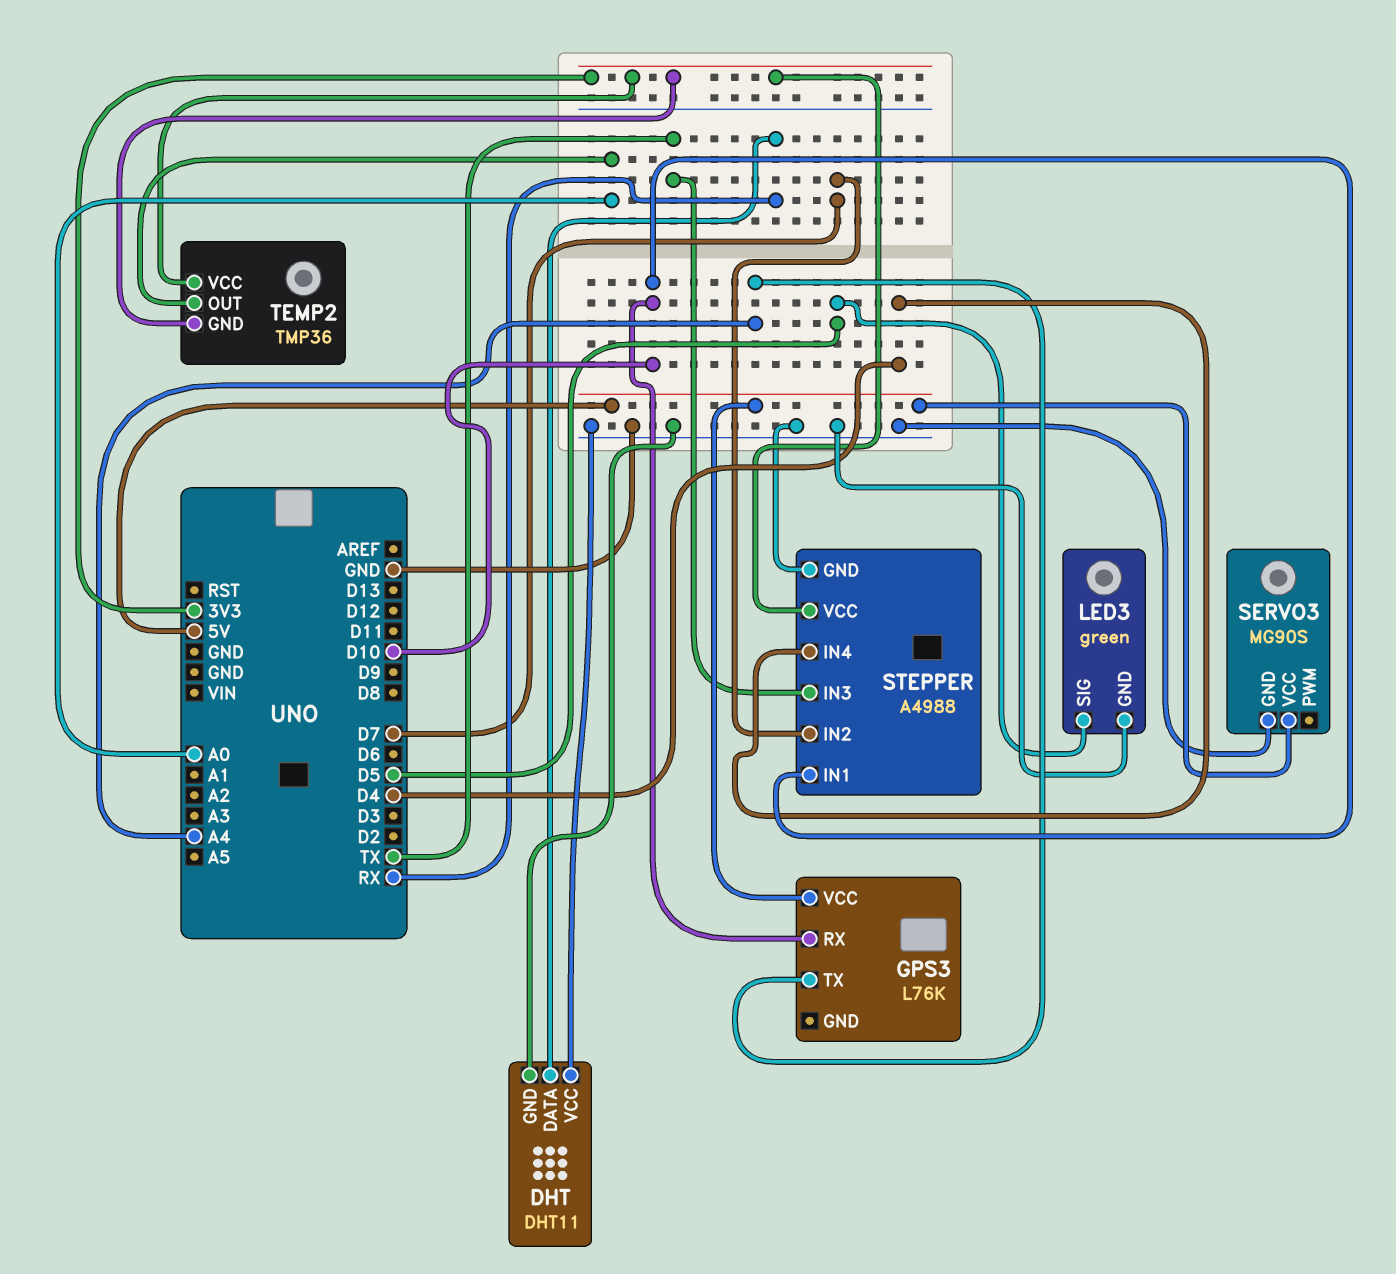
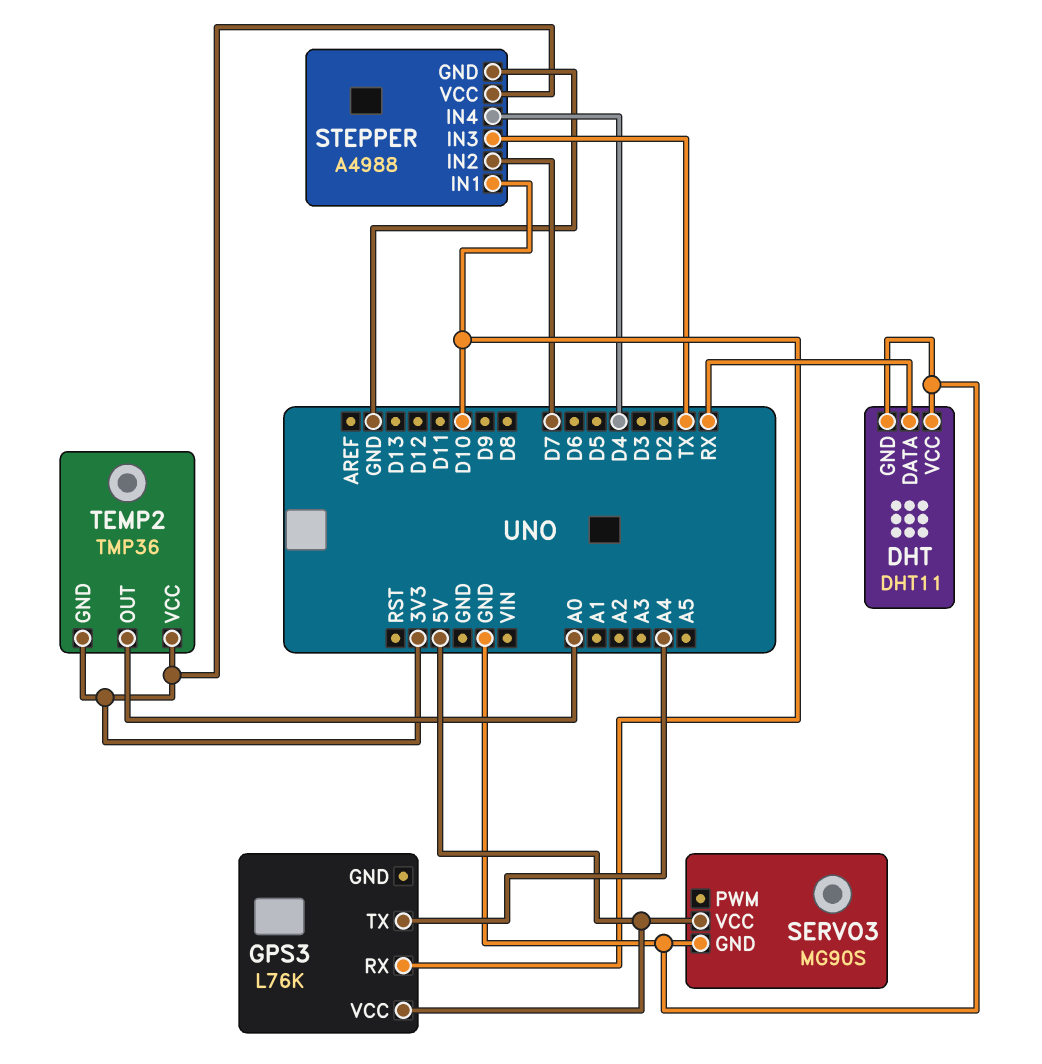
LED3: green -> none
LED3 pin GND: GND -> none
LED3 pin SIG: D5 -> none

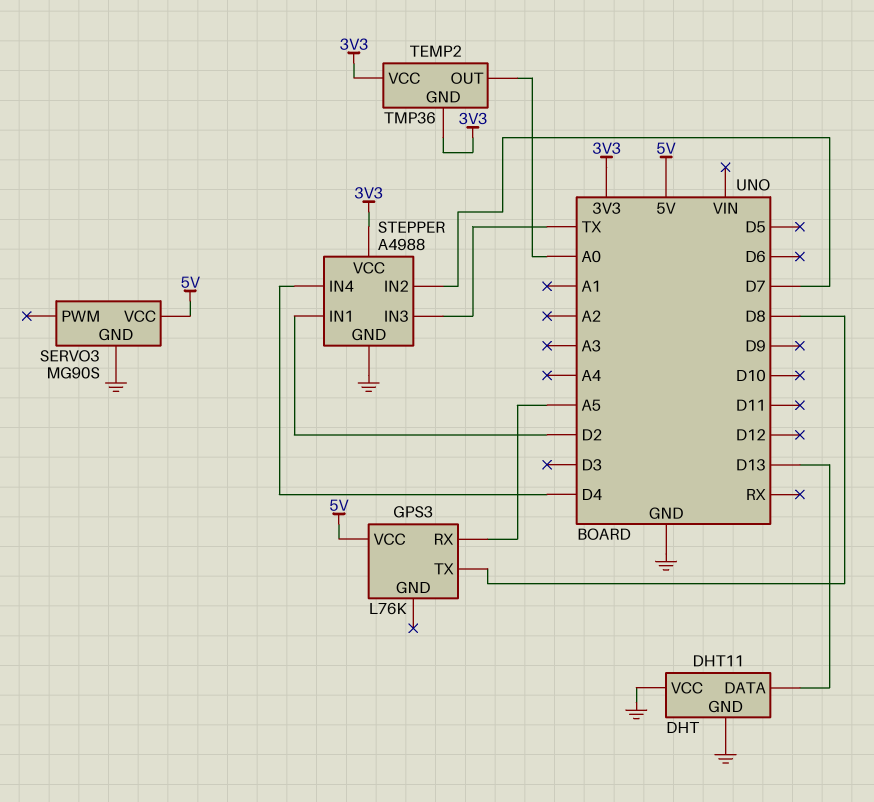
DHT pin DATA: RX -> D13
GPS3 pin RX: D10 -> A5
GPS3 pin TX: A4 -> D8
STEPPER pin IN1: D10 -> D2

